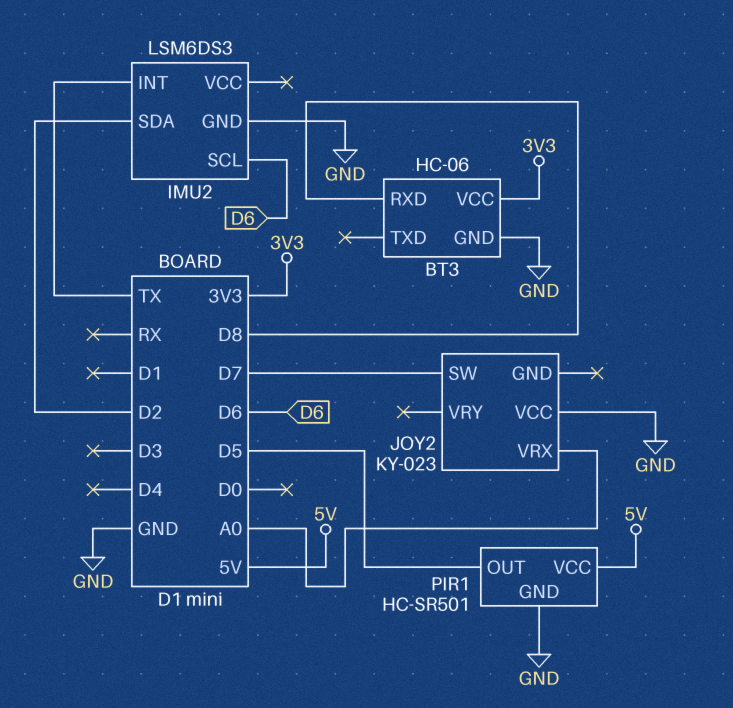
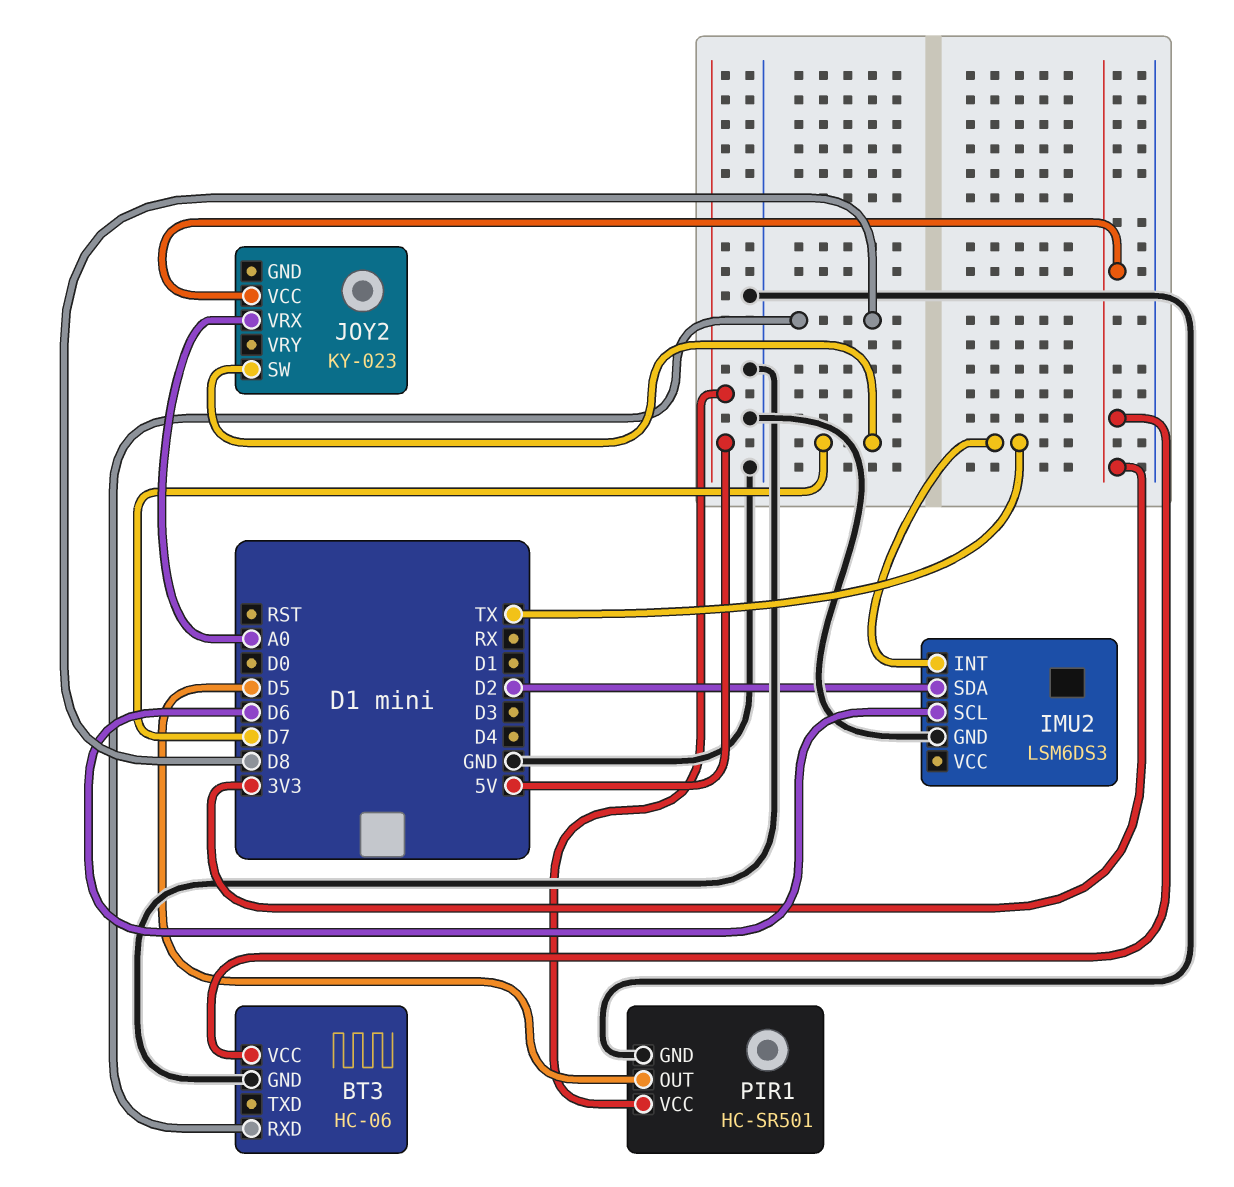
JOY2 pin VCC: GND -> 3V3

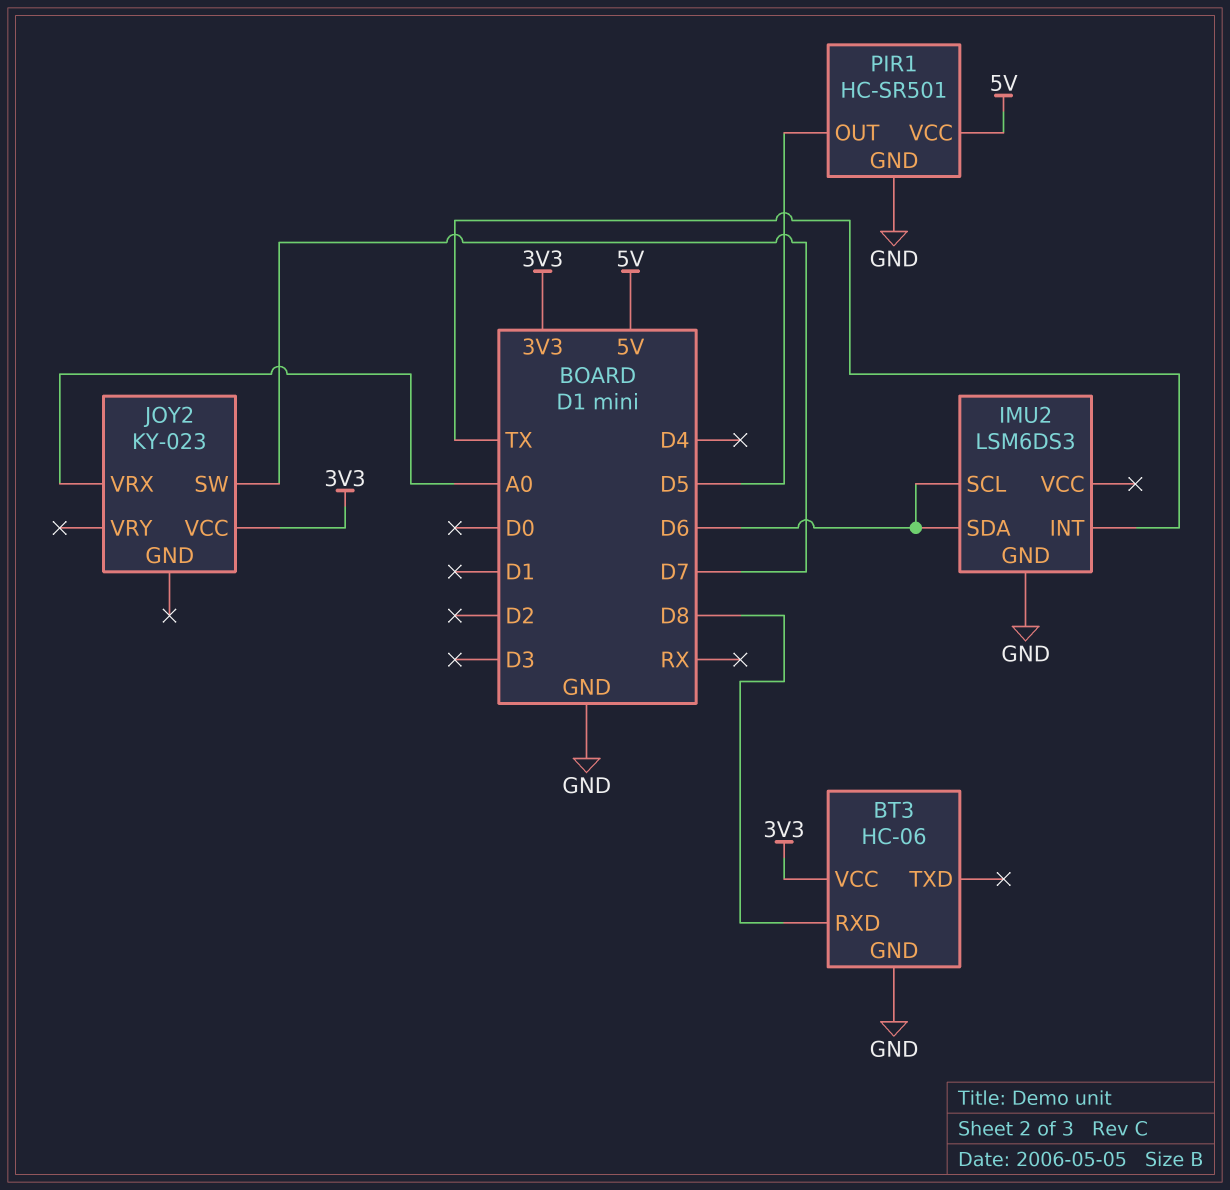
IMU2 pin SDA: D2 -> D6

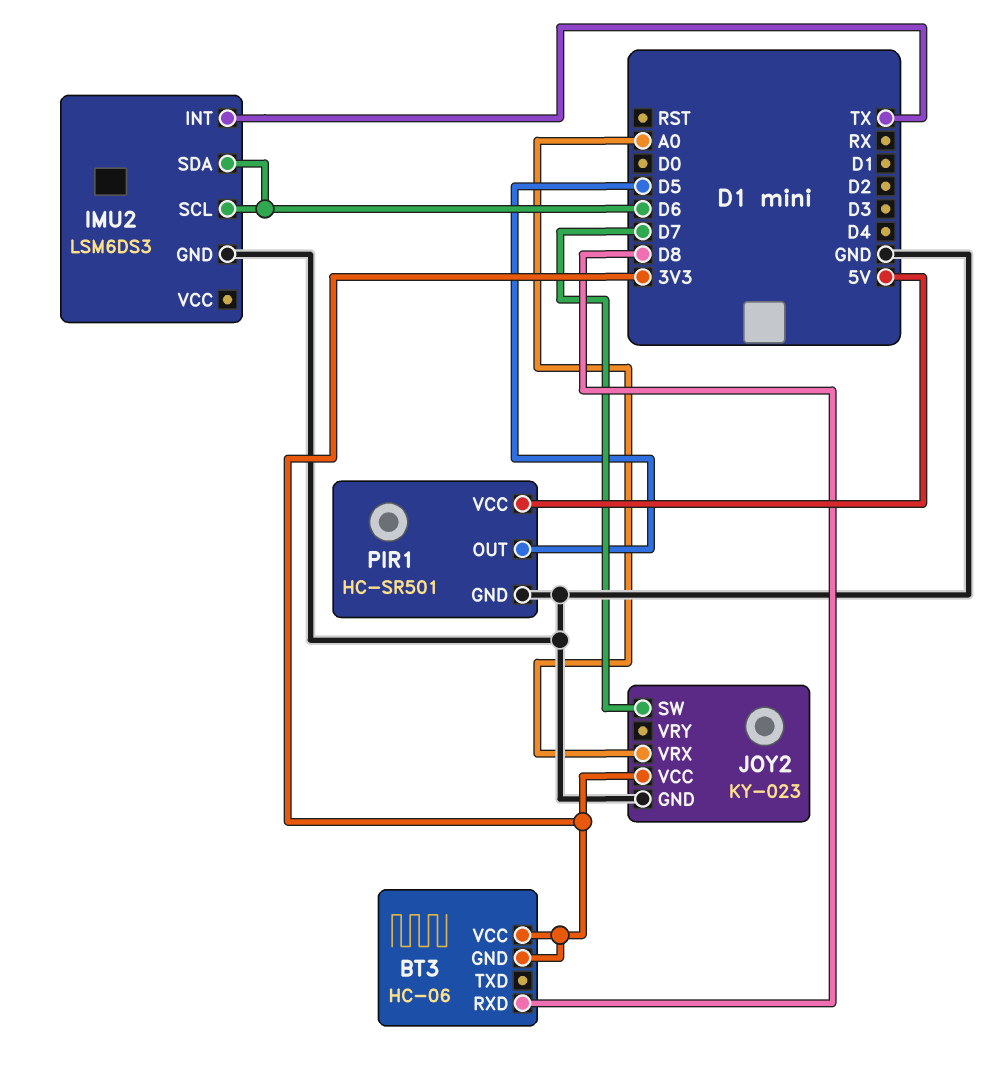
BT3 pin GND: GND -> 3V3
JOY2 pin GND: none -> GND

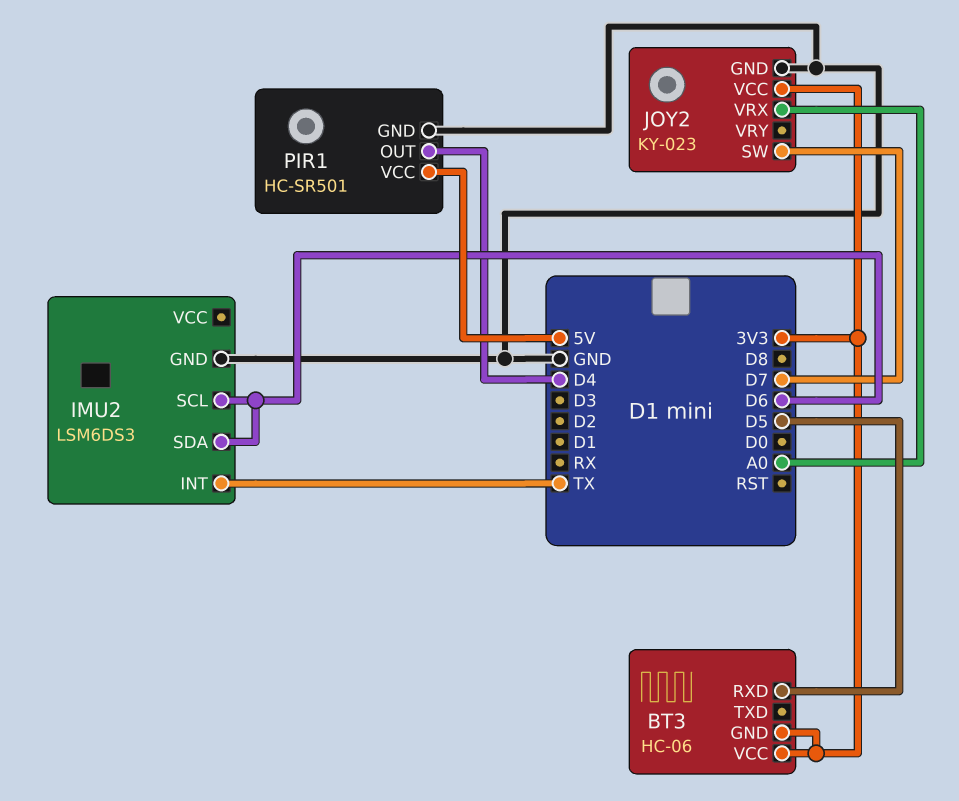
BT3 pin RXD: D8 -> D5
PIR1 pin OUT: D5 -> D4

